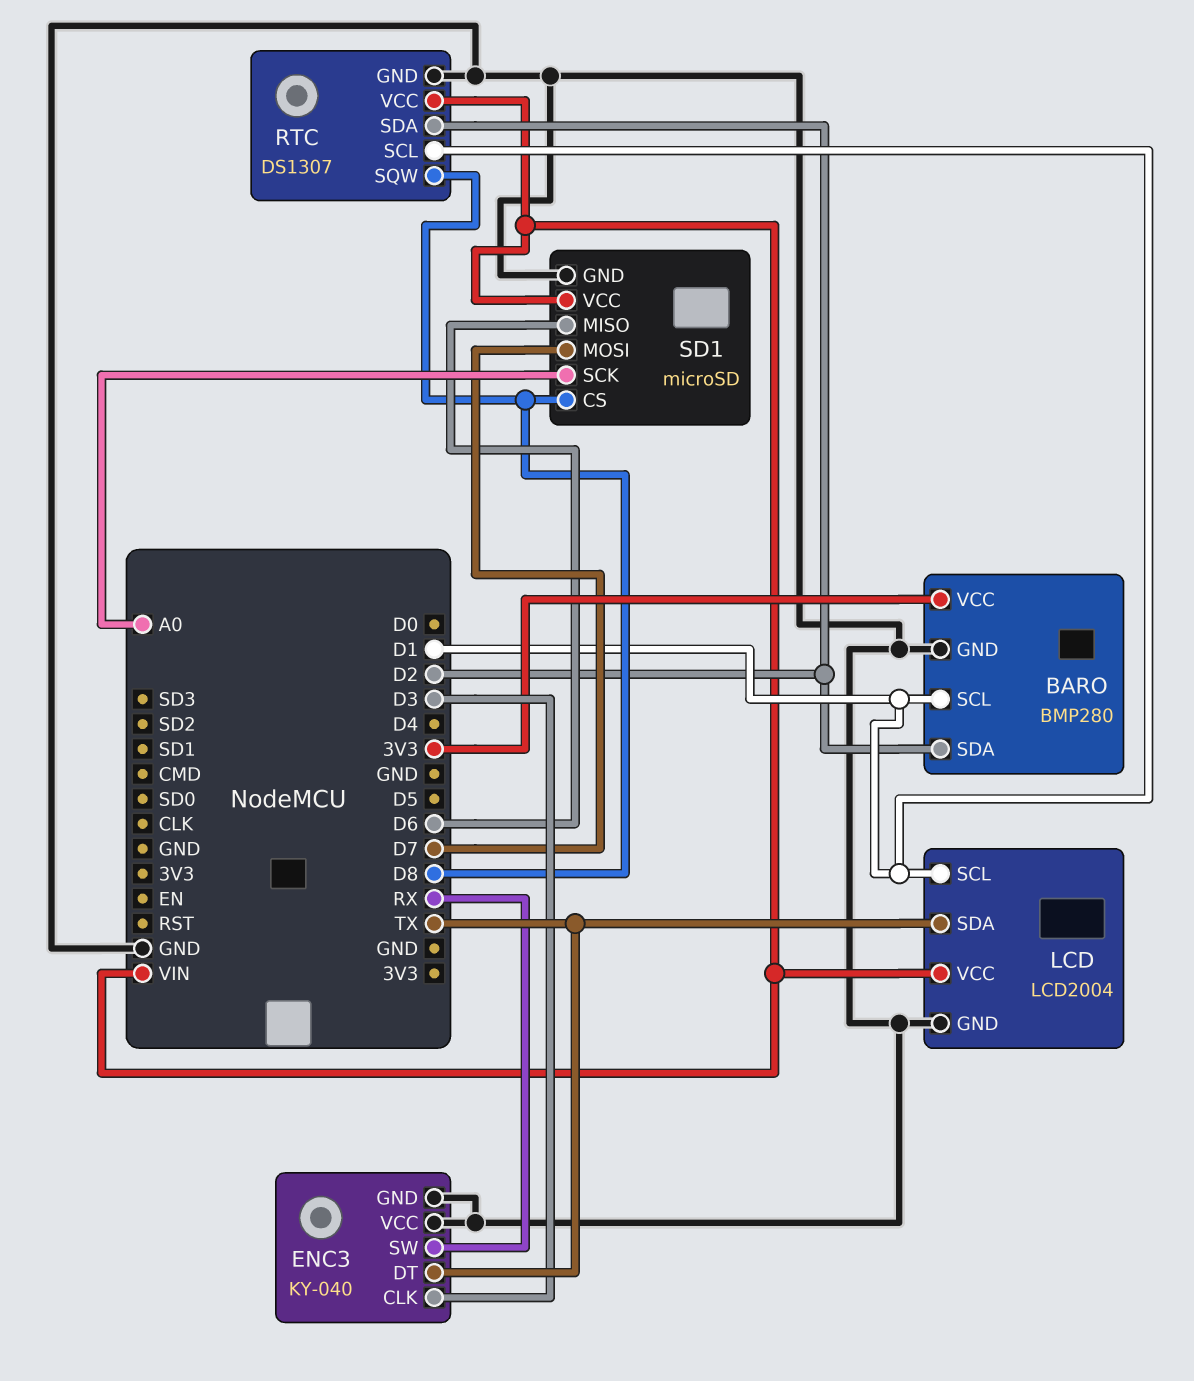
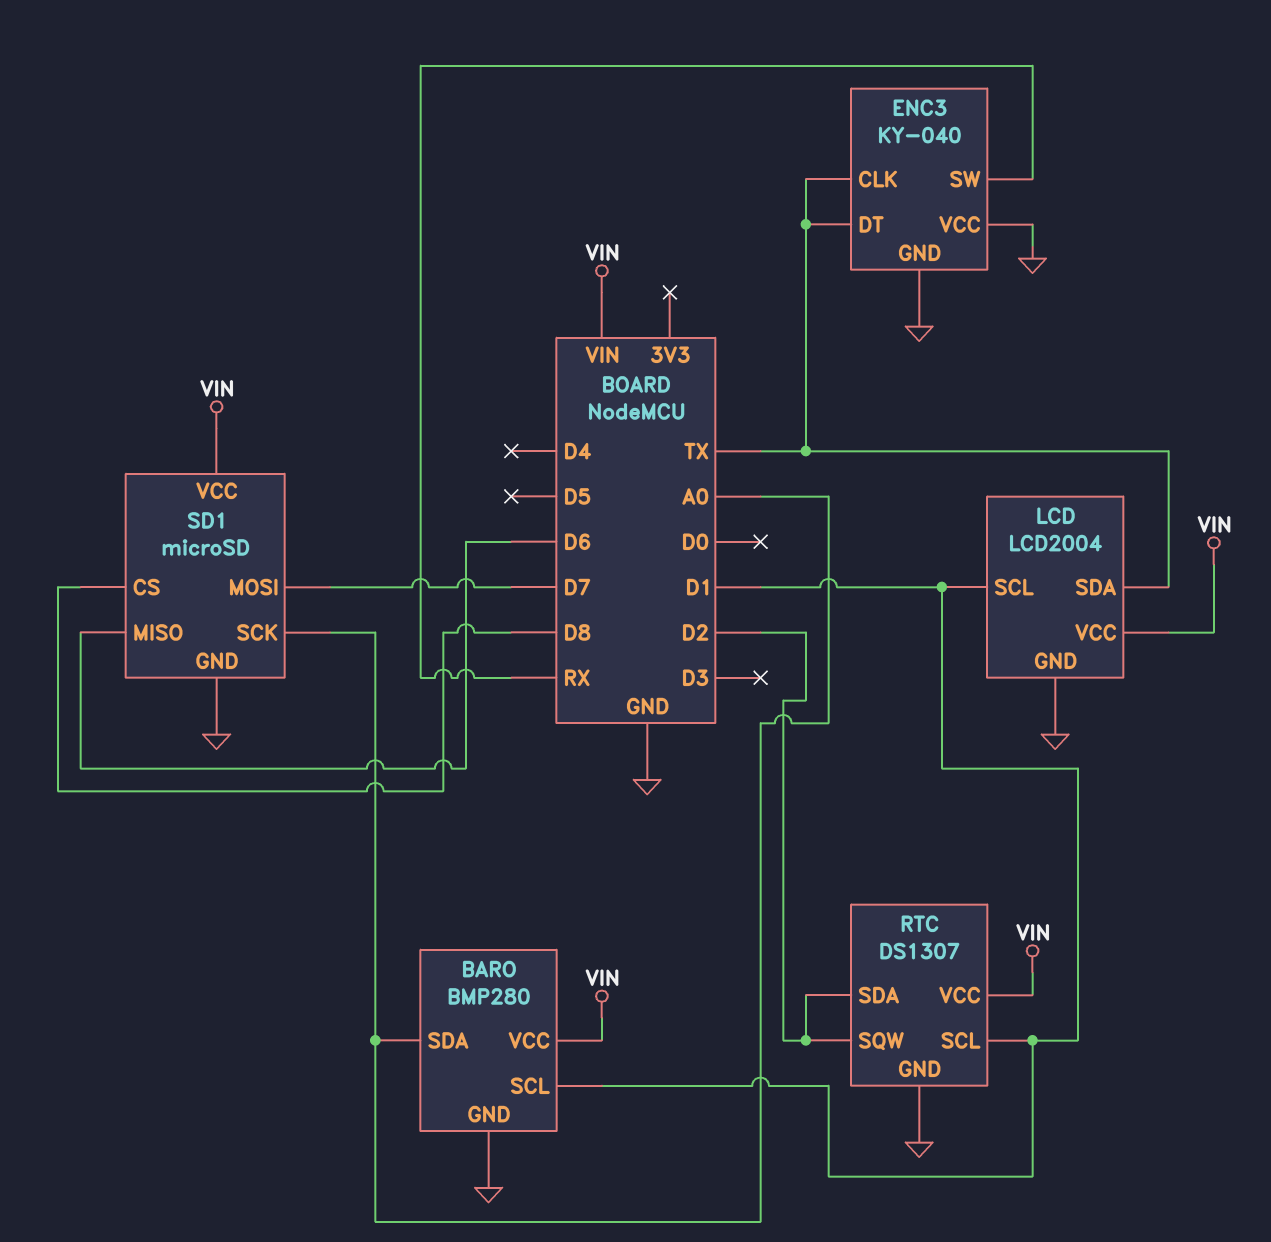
BARO pin SDA: D2 -> A0
BARO pin VCC: 3V3 -> VIN
ENC3 pin CLK: D3 -> TX
RTC pin SQW: D8 -> D2

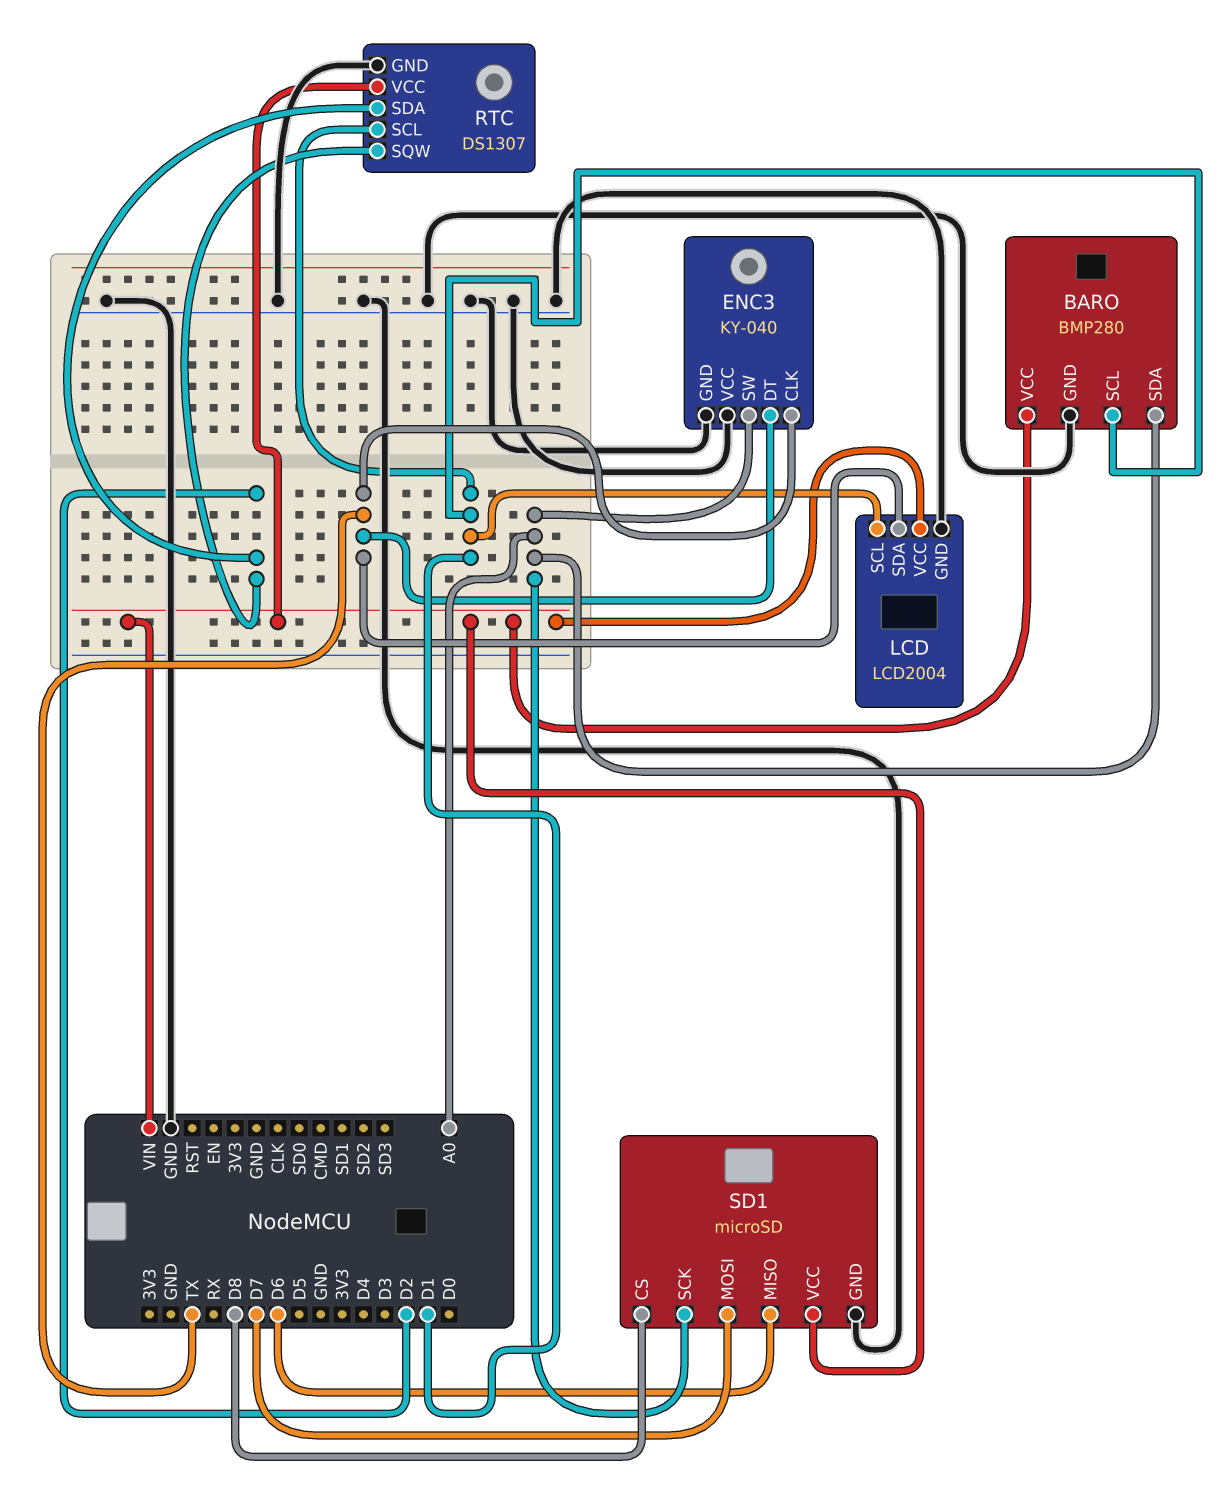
ENC3 pin SW: RX -> A0

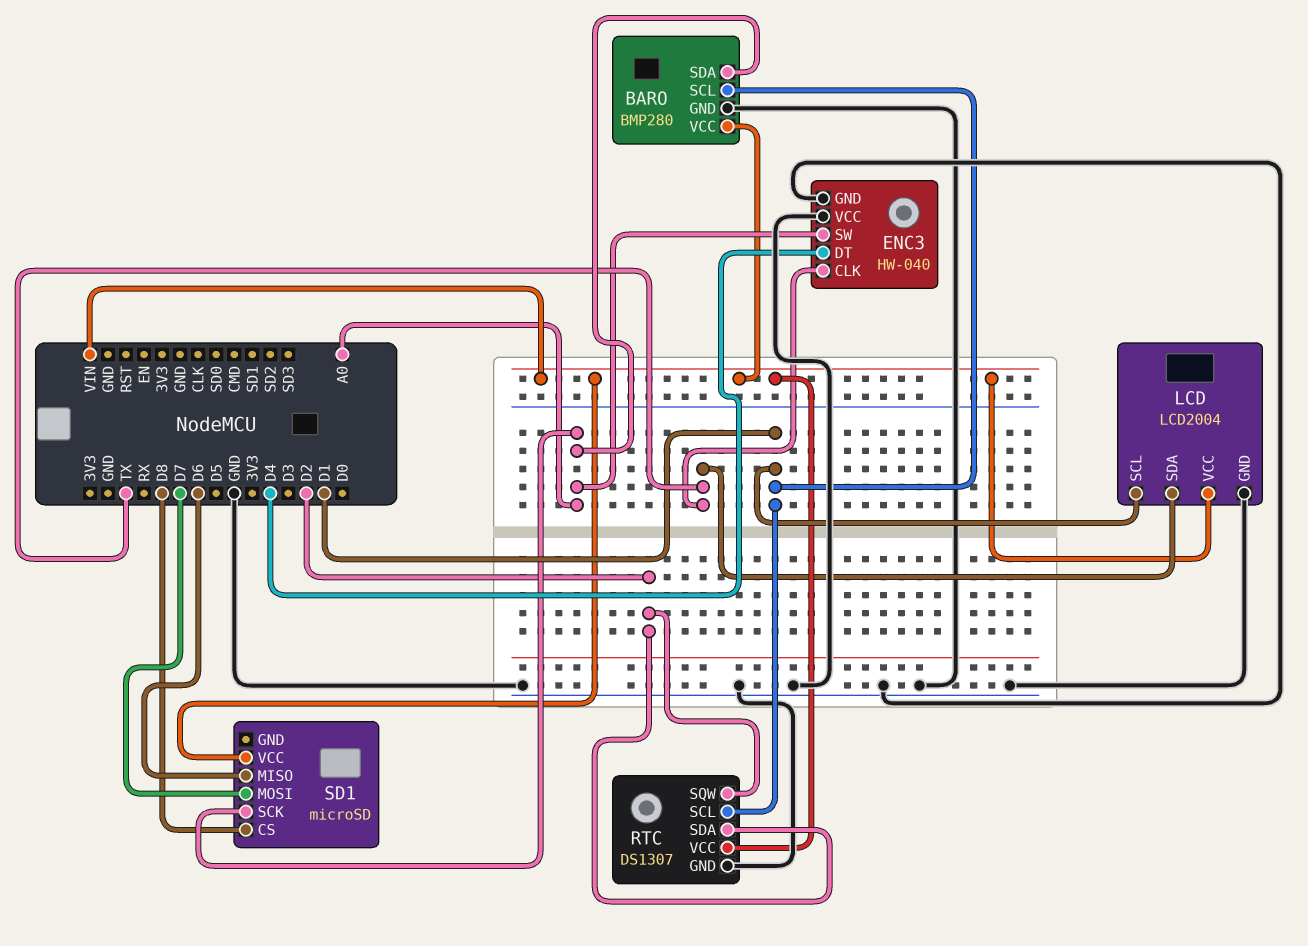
ENC3: KY-040 -> HW-040
ENC3 pin DT: TX -> D4
SD1 pin GND: GND -> none

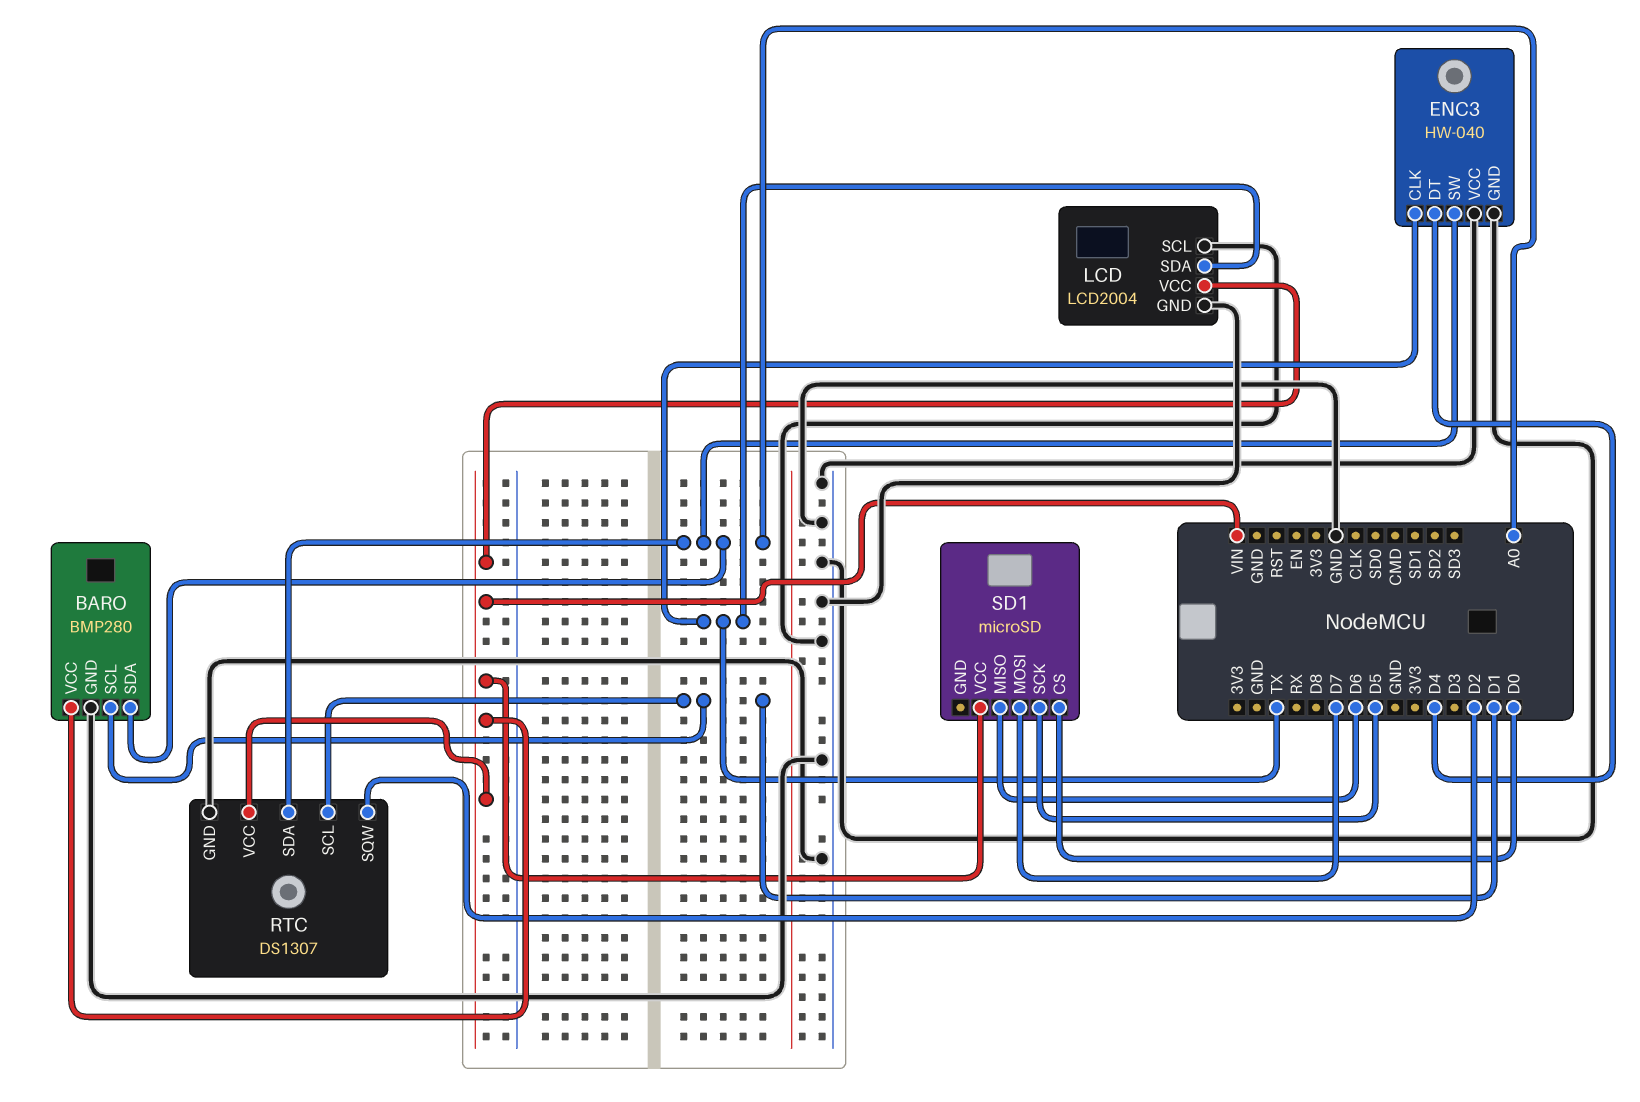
LCD pin SCL: D1 -> GND
RTC pin SDA: D2 -> A0
SD1 pin CS: D8 -> D0
SD1 pin SCK: A0 -> D5

